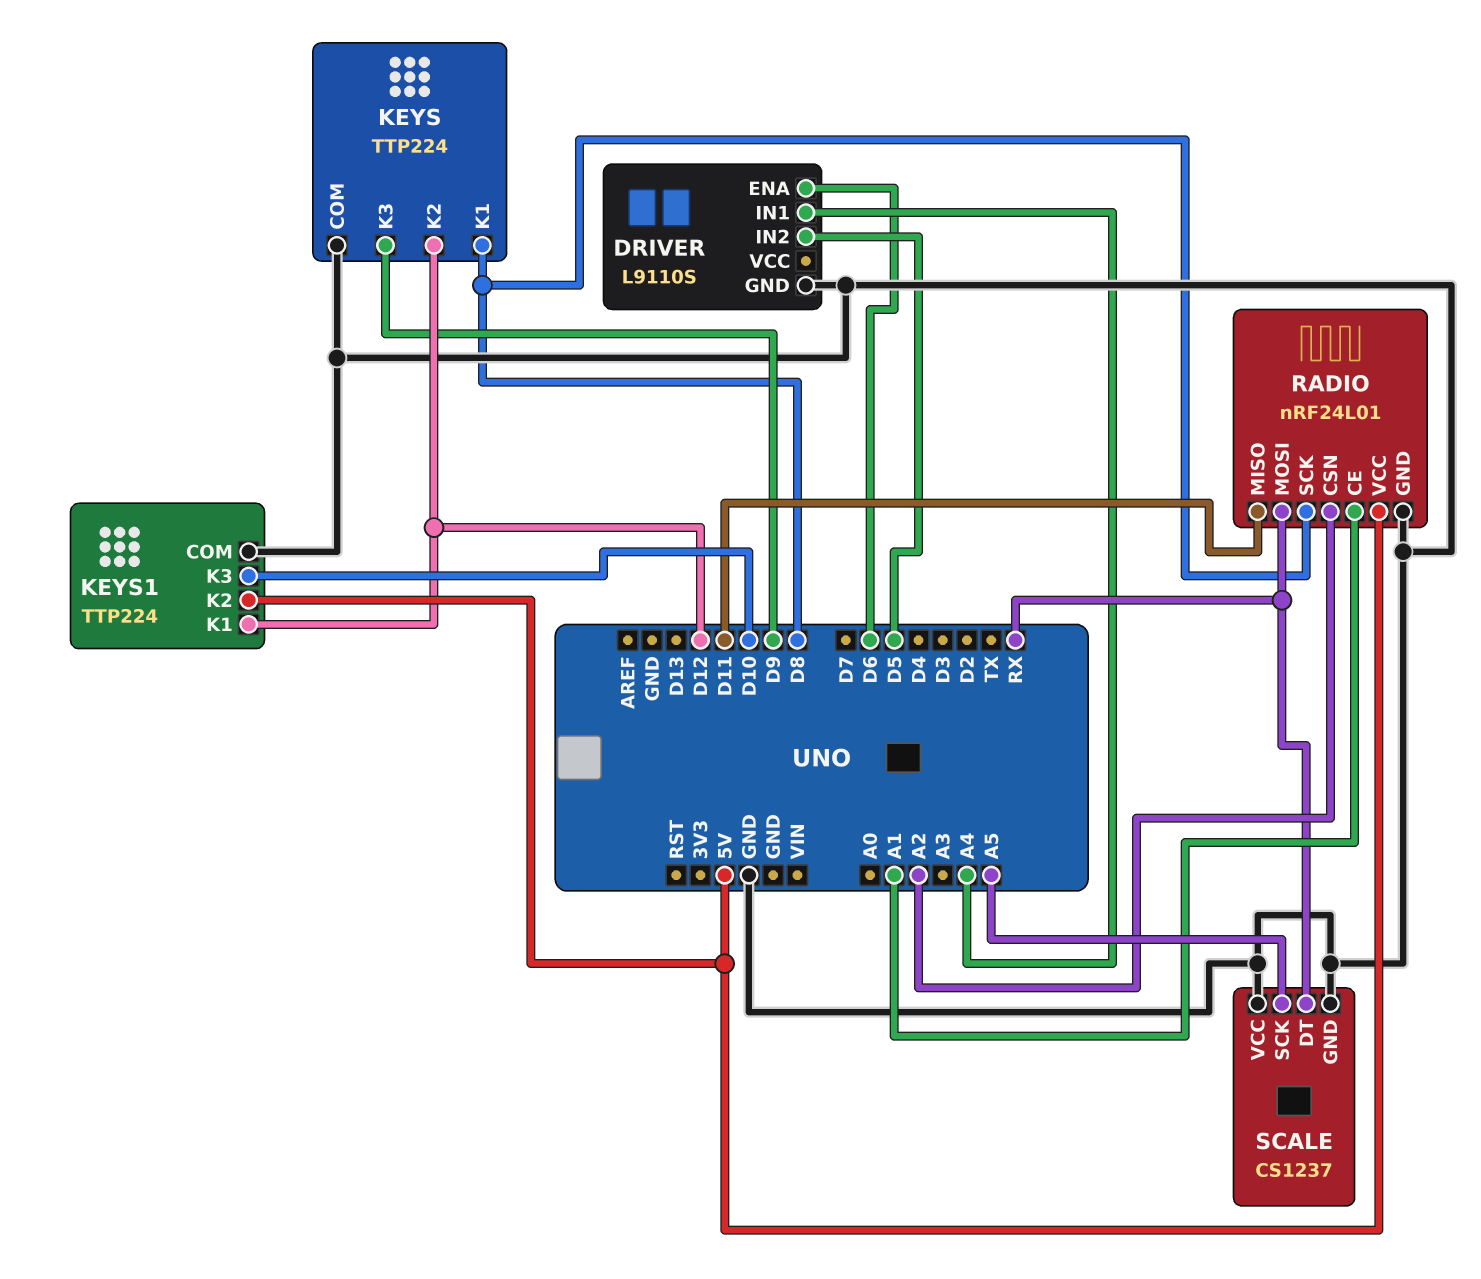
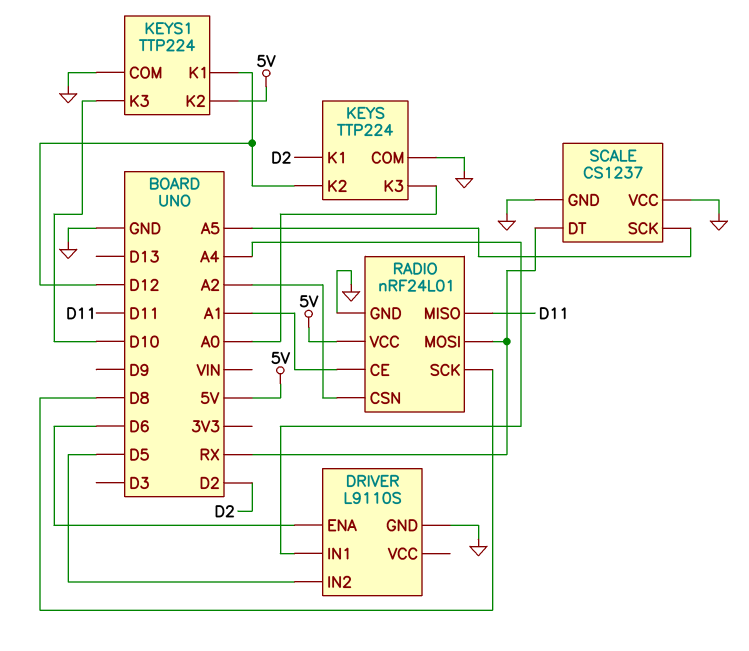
KEYS pin K1: D8 -> D2
KEYS pin K3: D9 -> A0

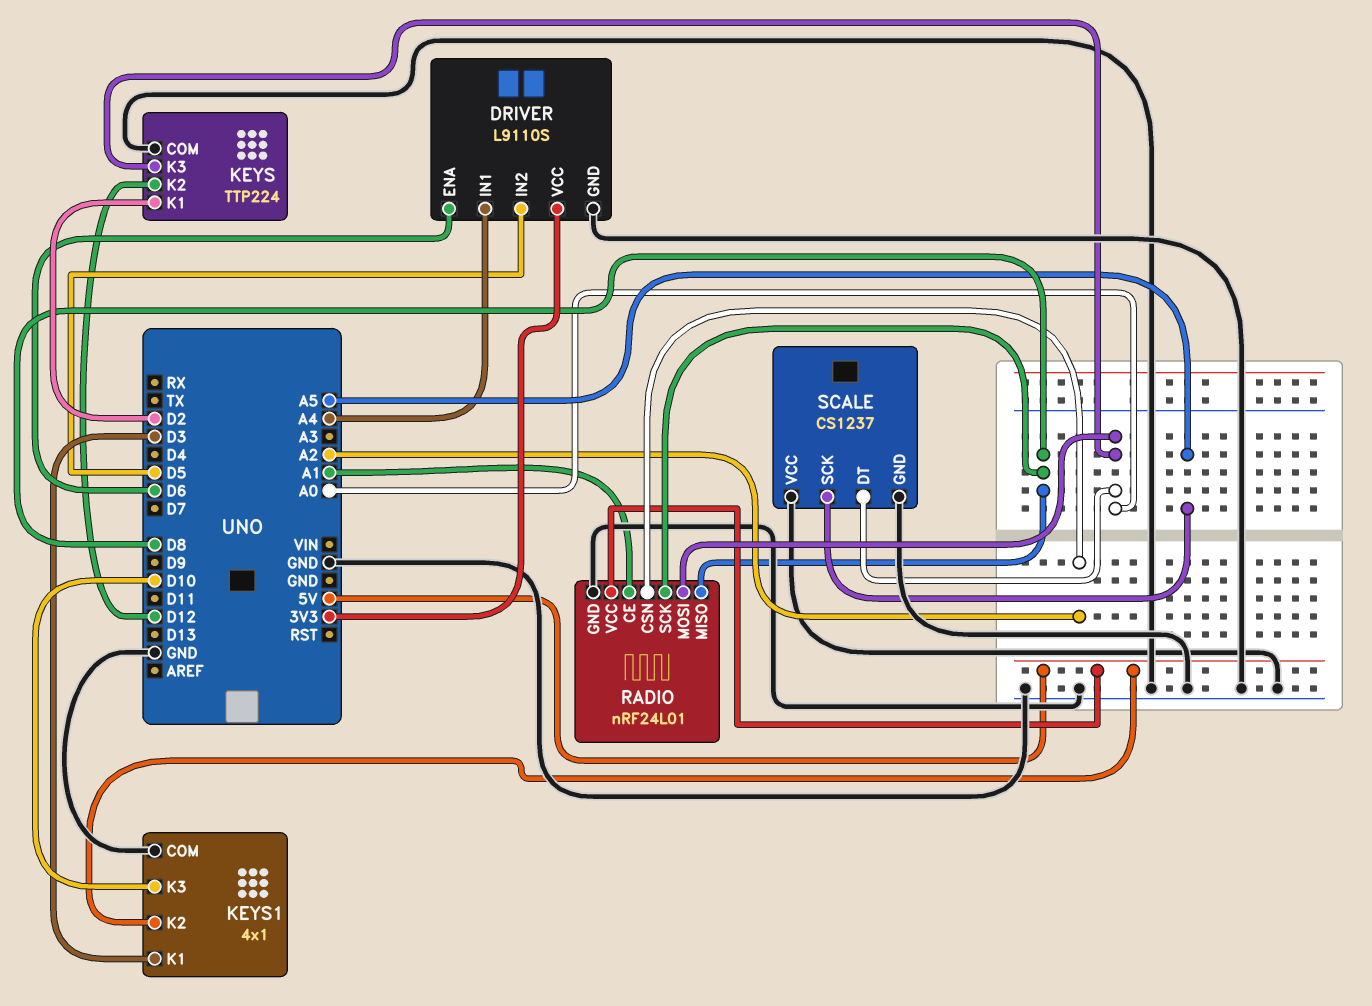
DRIVER pin VCC: none -> 3V3
KEYS1: TTP224 -> 4x1
KEYS1 pin K1: D12 -> D3
RADIO pin MISO: D11 -> D8
RADIO pin MOSI: RX -> A0
SCALE pin DT: RX -> A0

